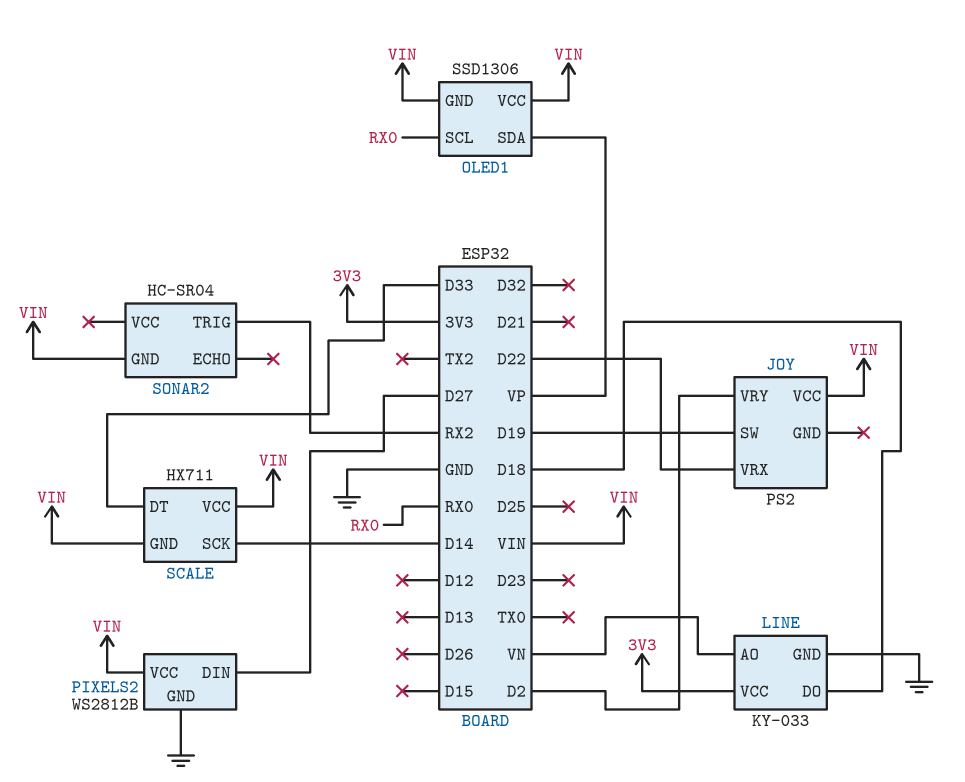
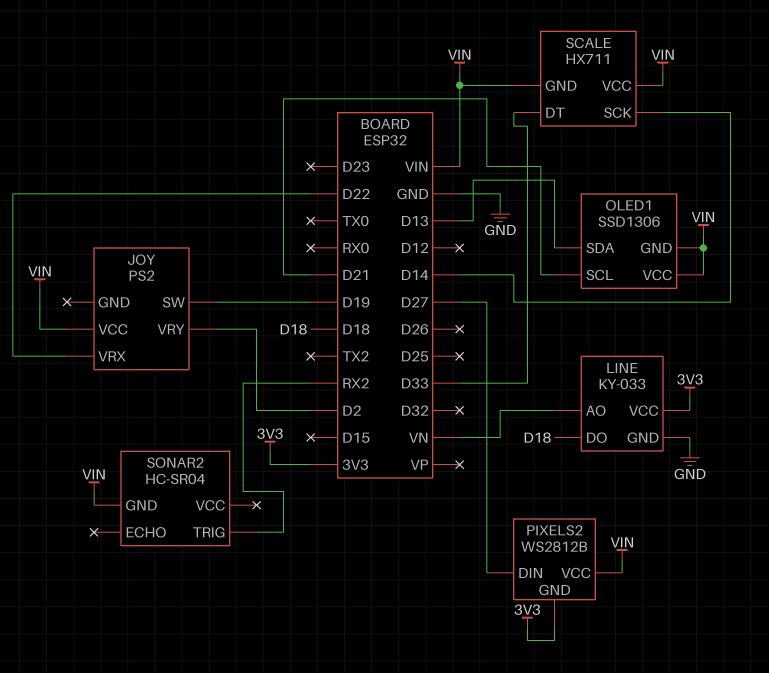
OLED1 pin SCL: RX0 -> D21
OLED1 pin SDA: VP -> D13
PIXELS2 pin GND: GND -> 3V3

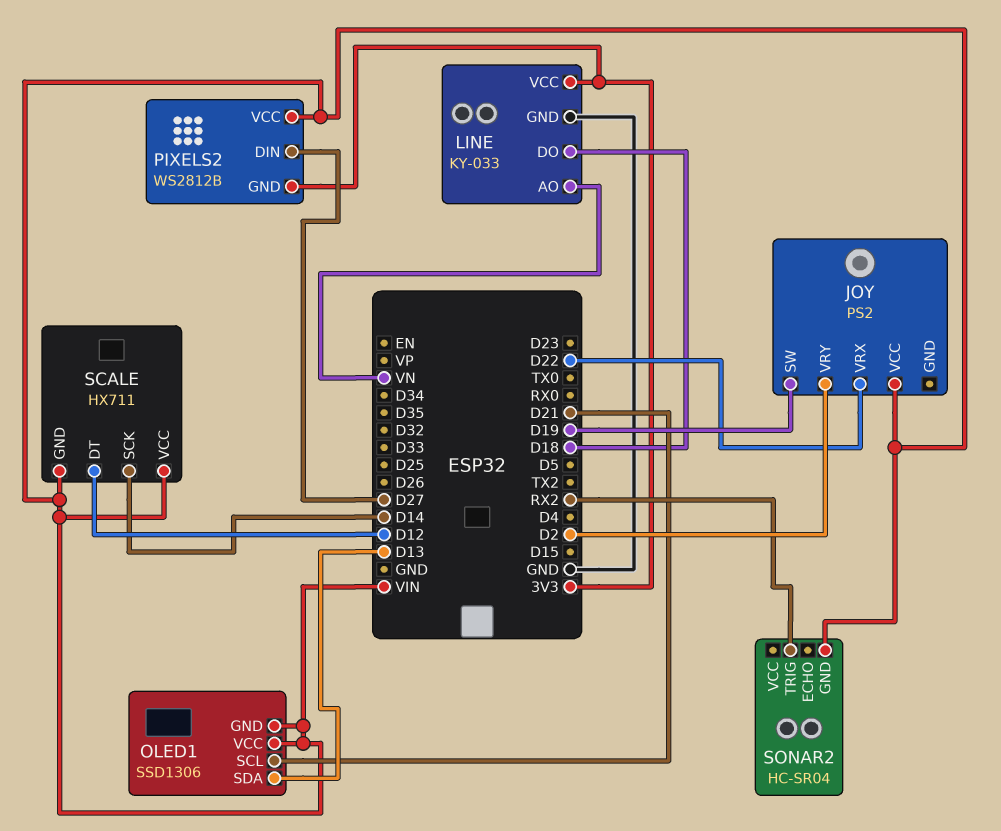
SCALE pin DT: D33 -> D12

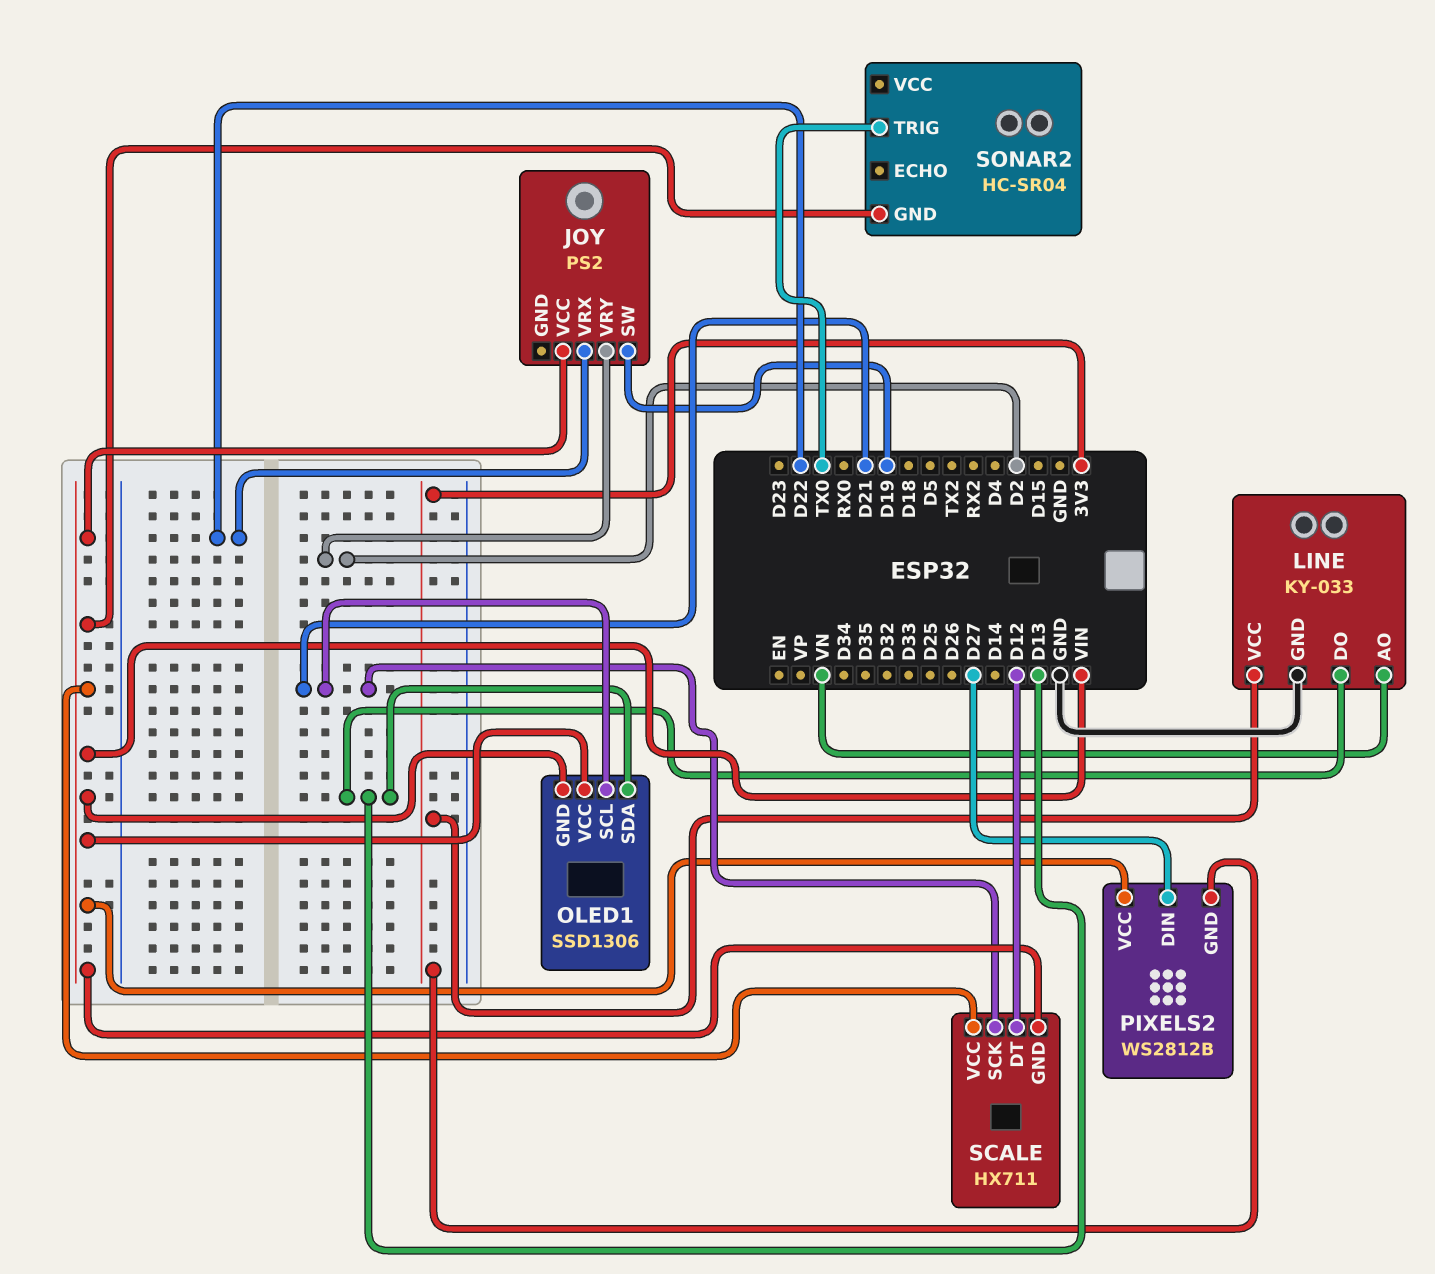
LINE pin DO: D18 -> D13
SCALE pin SCK: D14 -> D21
SONAR2 pin TRIG: RX2 -> TX0

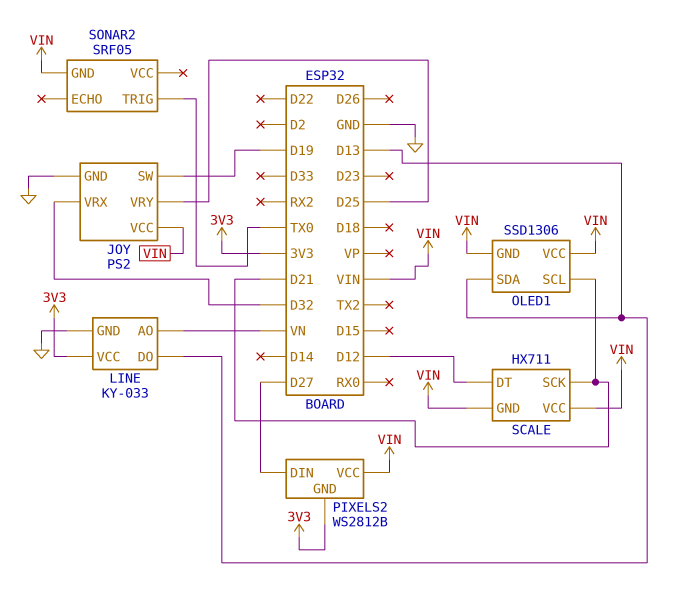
JOY pin GND: none -> GND
JOY pin VRX: D22 -> D32
JOY pin VRY: D2 -> D25
SONAR2: HC-SR04 -> SRF05

